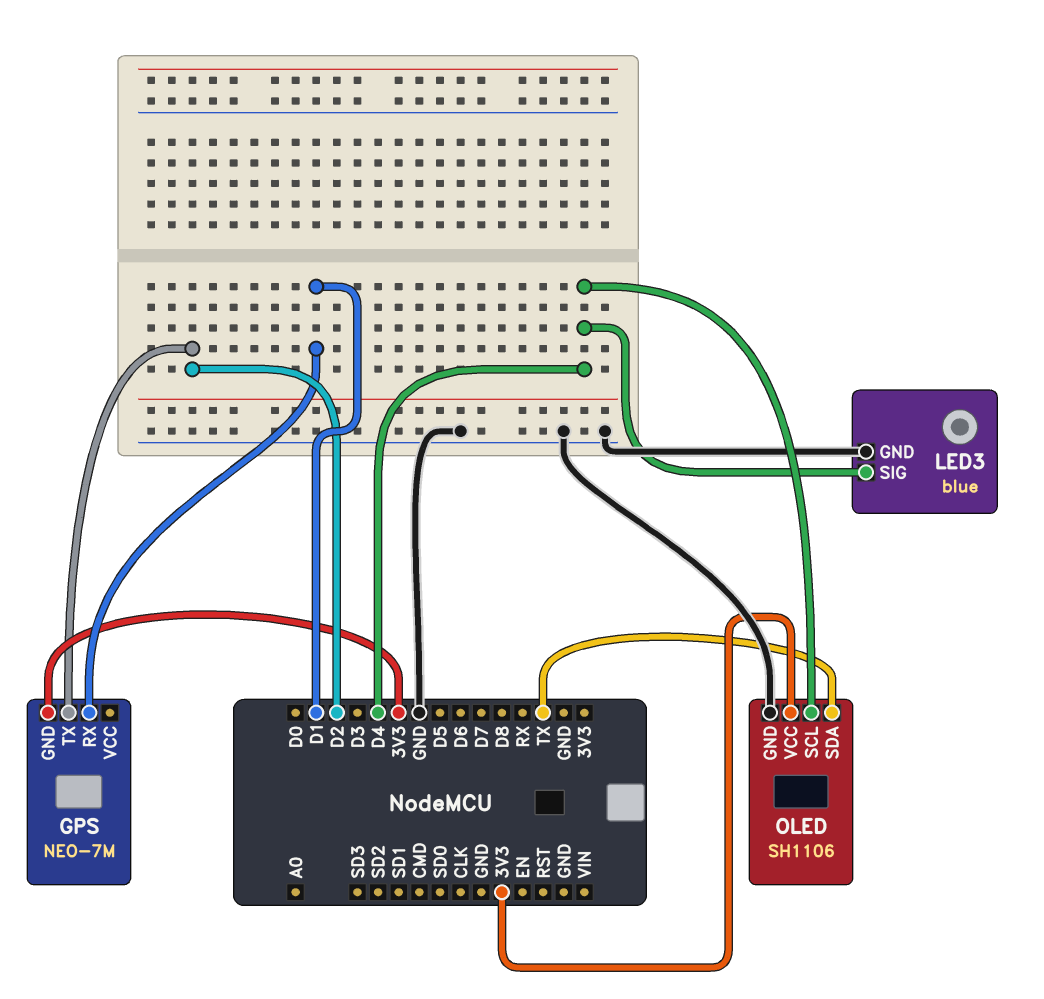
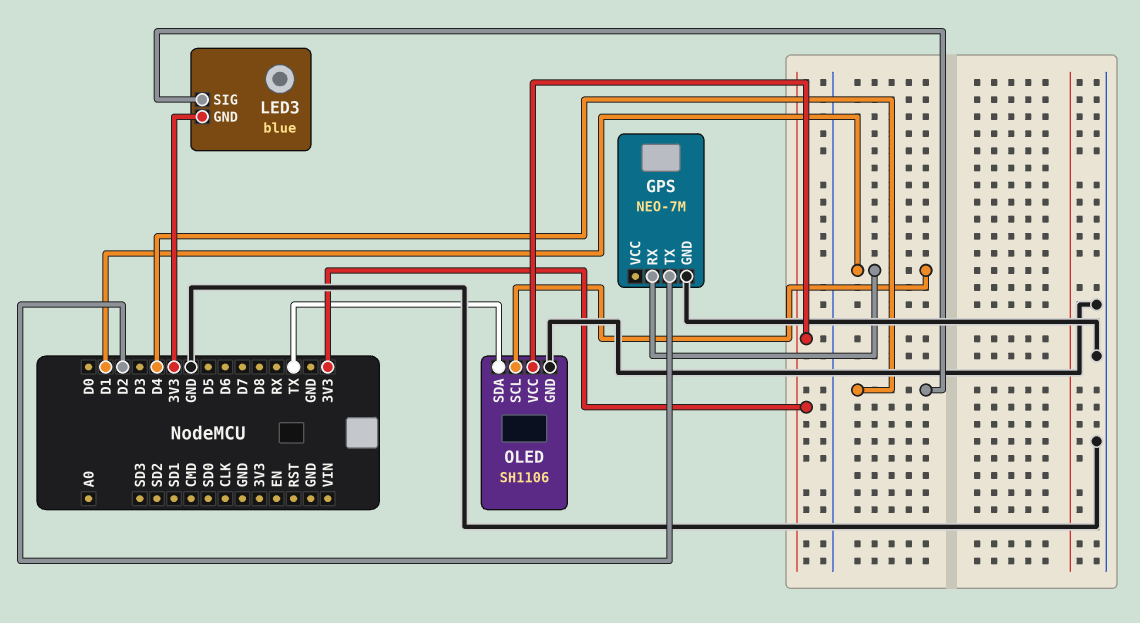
GPS pin GND: 3V3 -> GND
LED3 pin GND: GND -> 3V3
OLED pin SCL: D4 -> D1

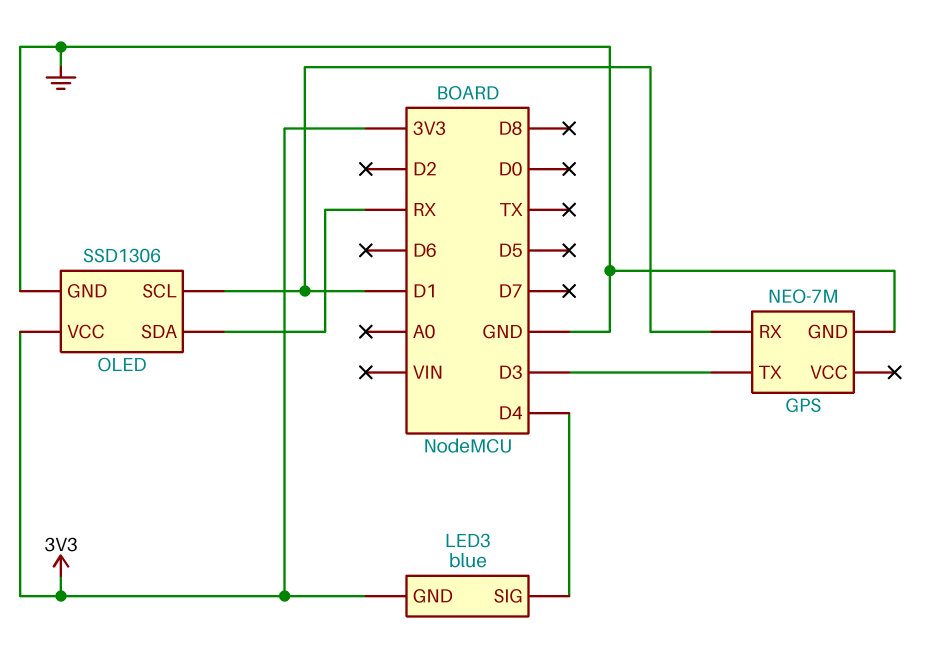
GPS pin TX: D2 -> D3
OLED: SH1106 -> SSD1306
OLED pin SDA: TX -> RX

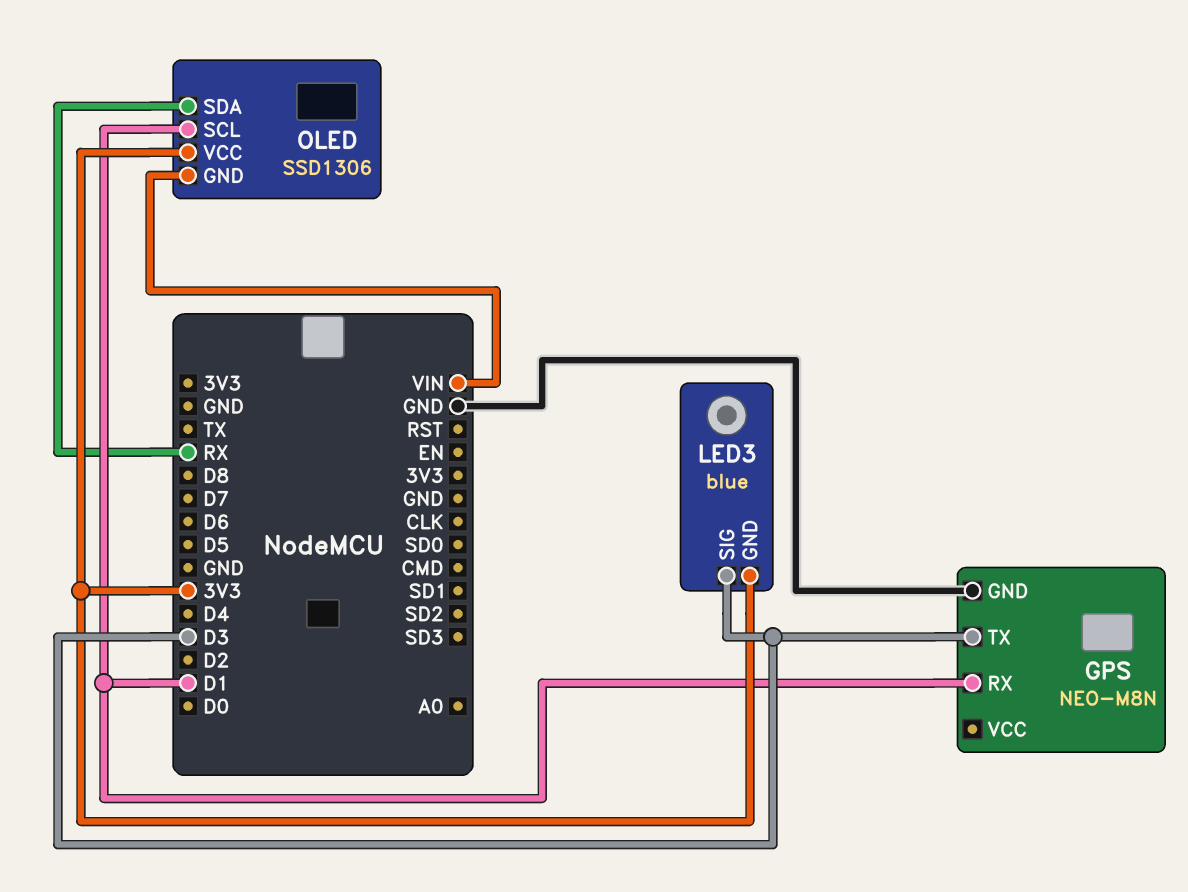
GPS: NEO-7M -> NEO-M8N
LED3 pin SIG: D4 -> D3
OLED pin GND: GND -> VIN

